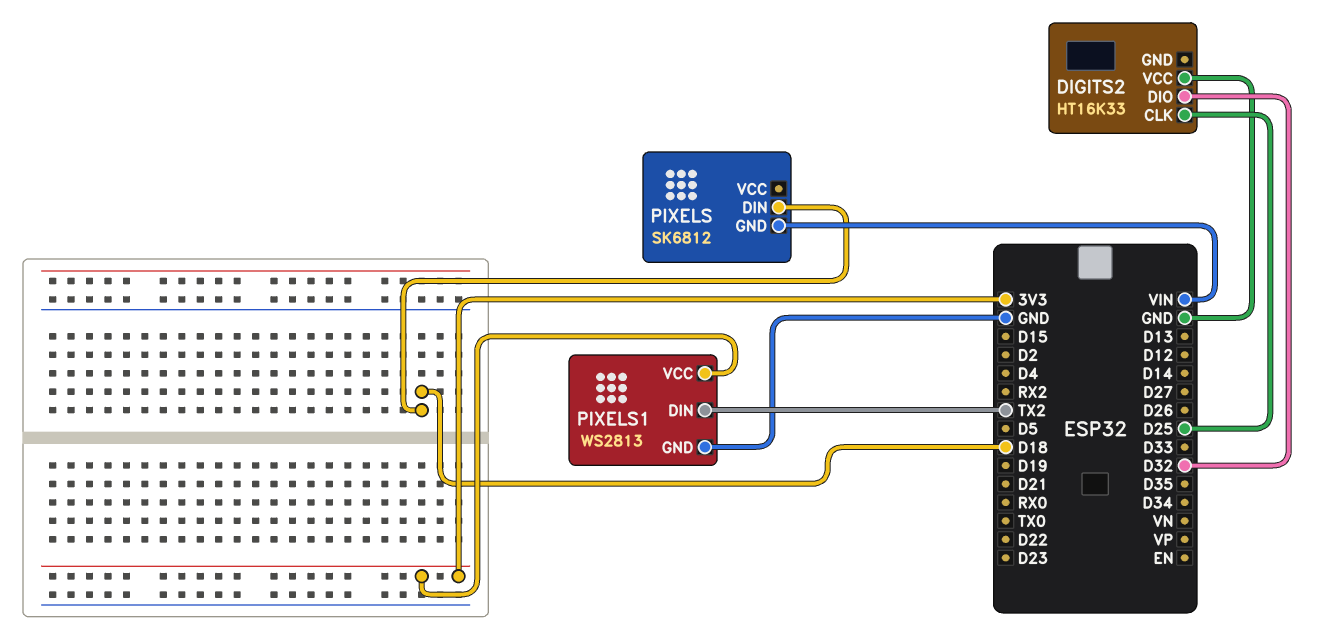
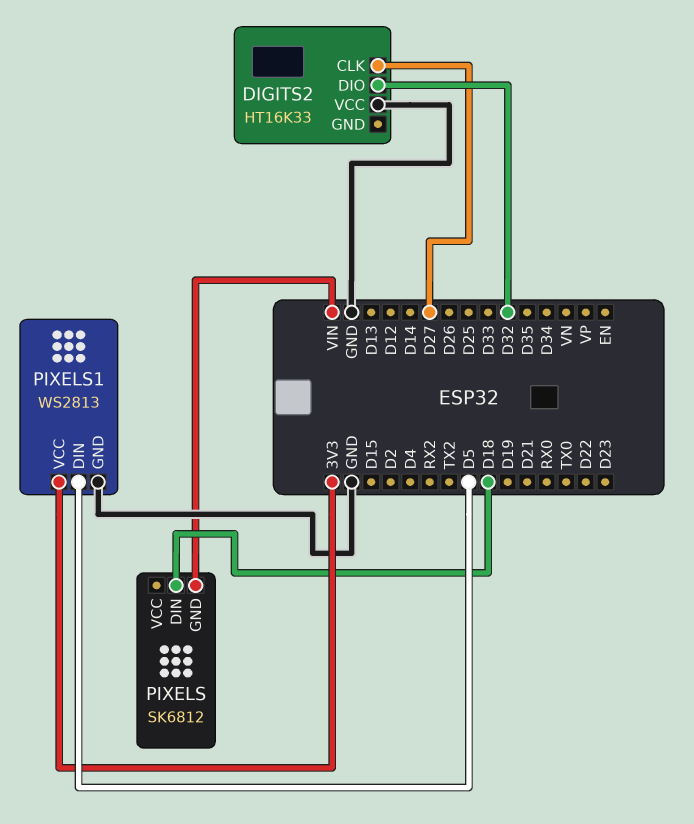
DIGITS2 pin CLK: D25 -> D27
PIXELS1 pin DIN: TX2 -> D5

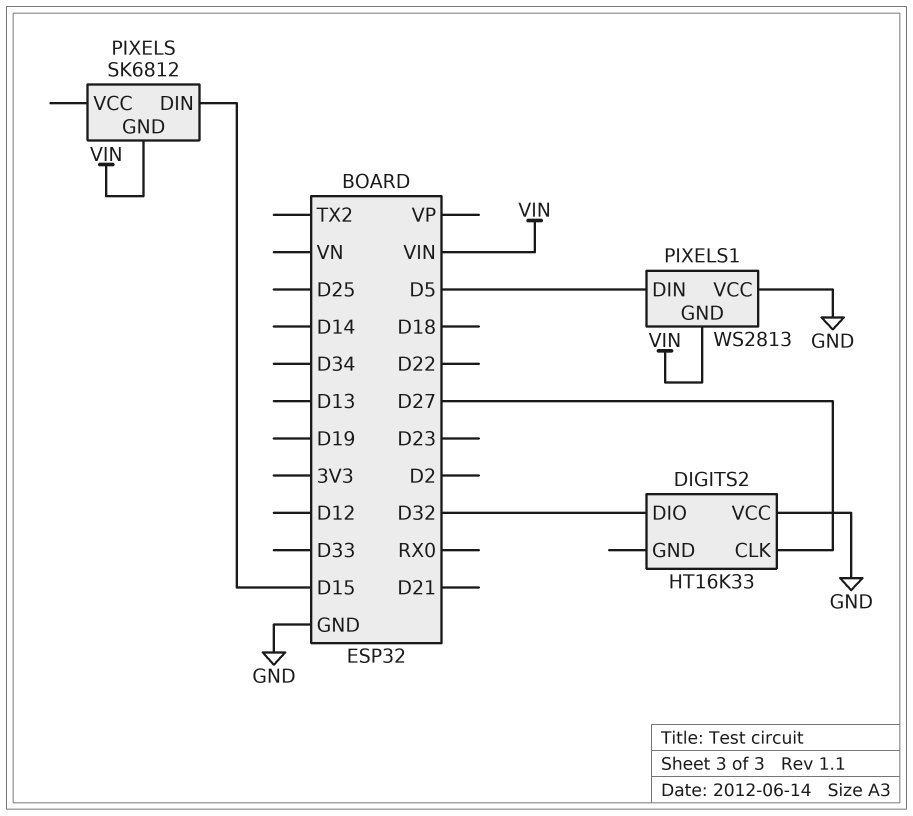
PIXELS pin DIN: D18 -> D15
PIXELS1 pin GND: GND -> VIN
PIXELS1 pin VCC: 3V3 -> GND

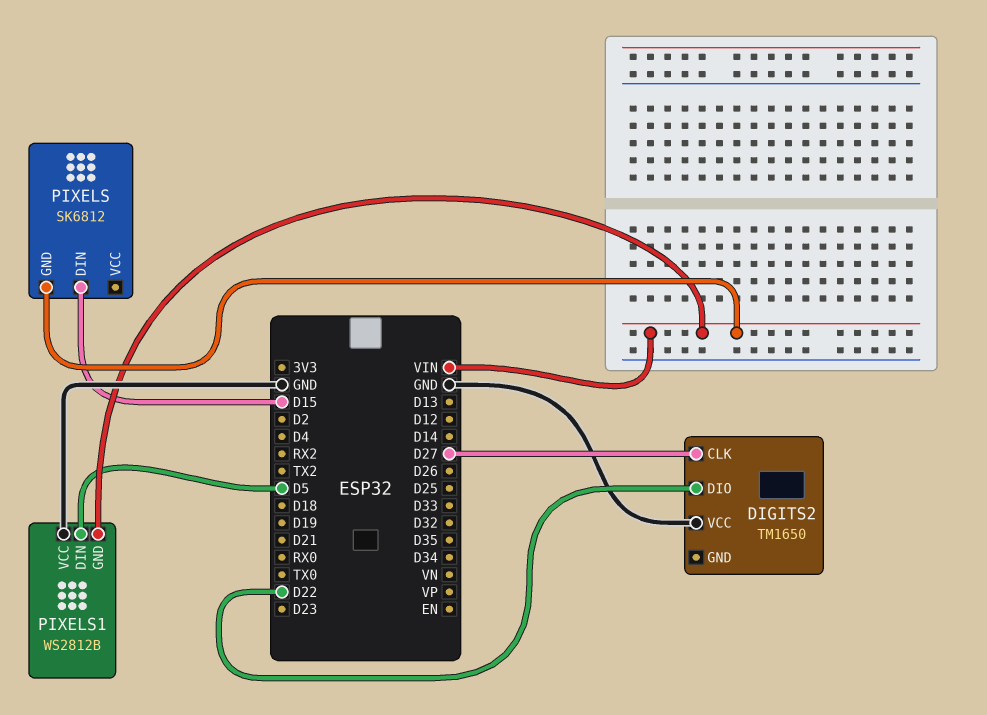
DIGITS2: HT16K33 -> TM1650
DIGITS2 pin DIO: D32 -> D22
PIXELS1: WS2813 -> WS2812B

